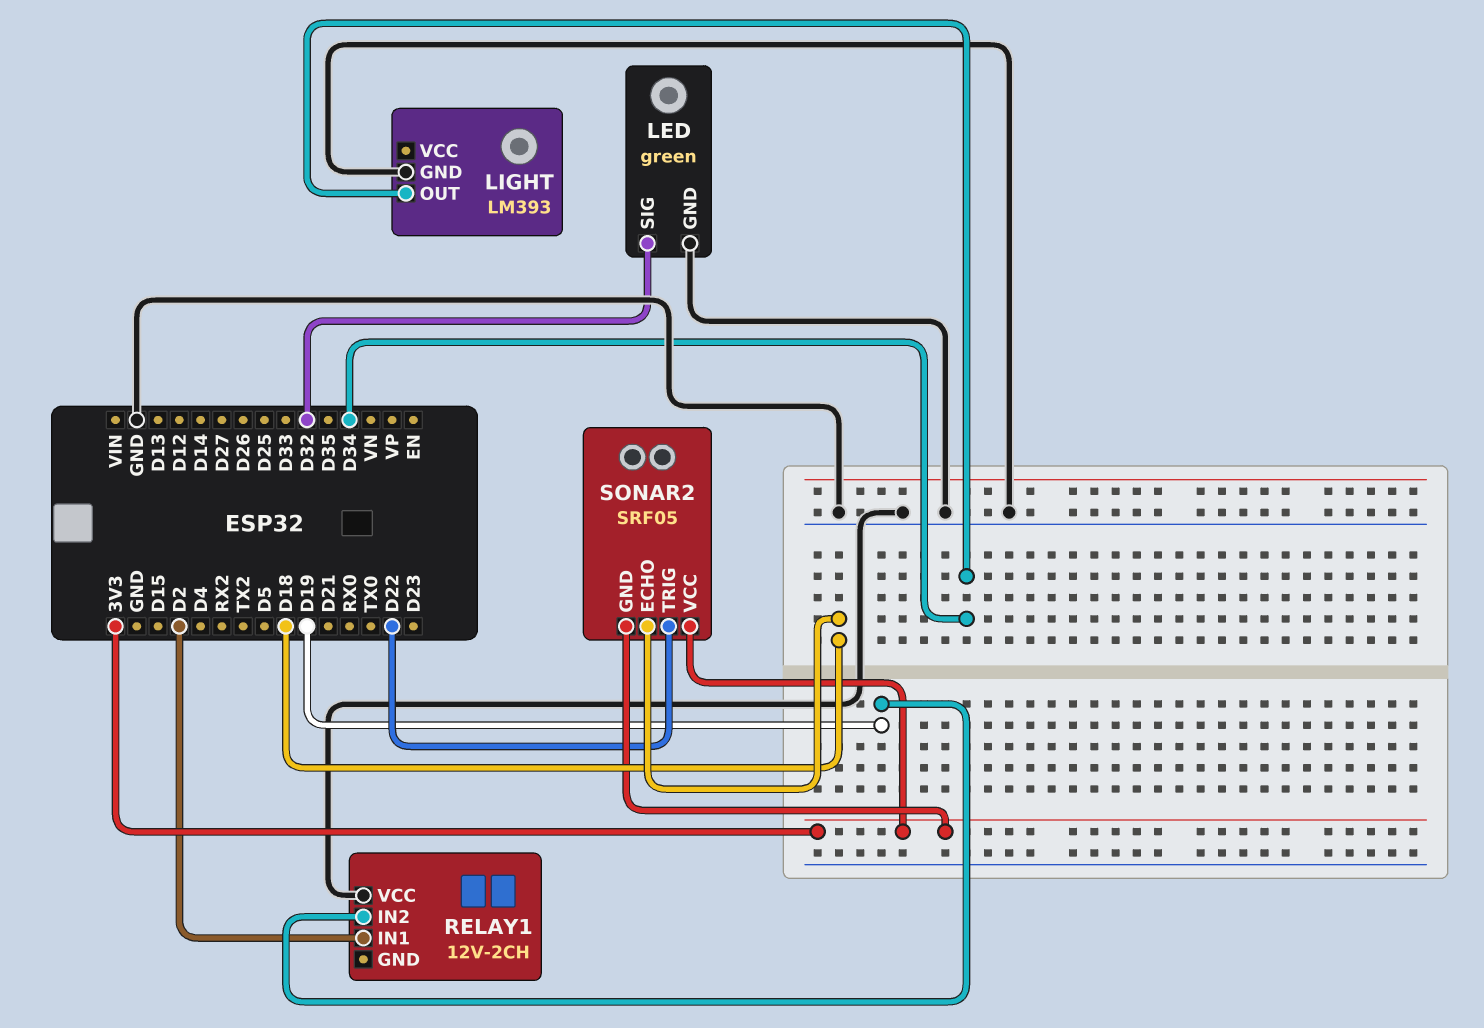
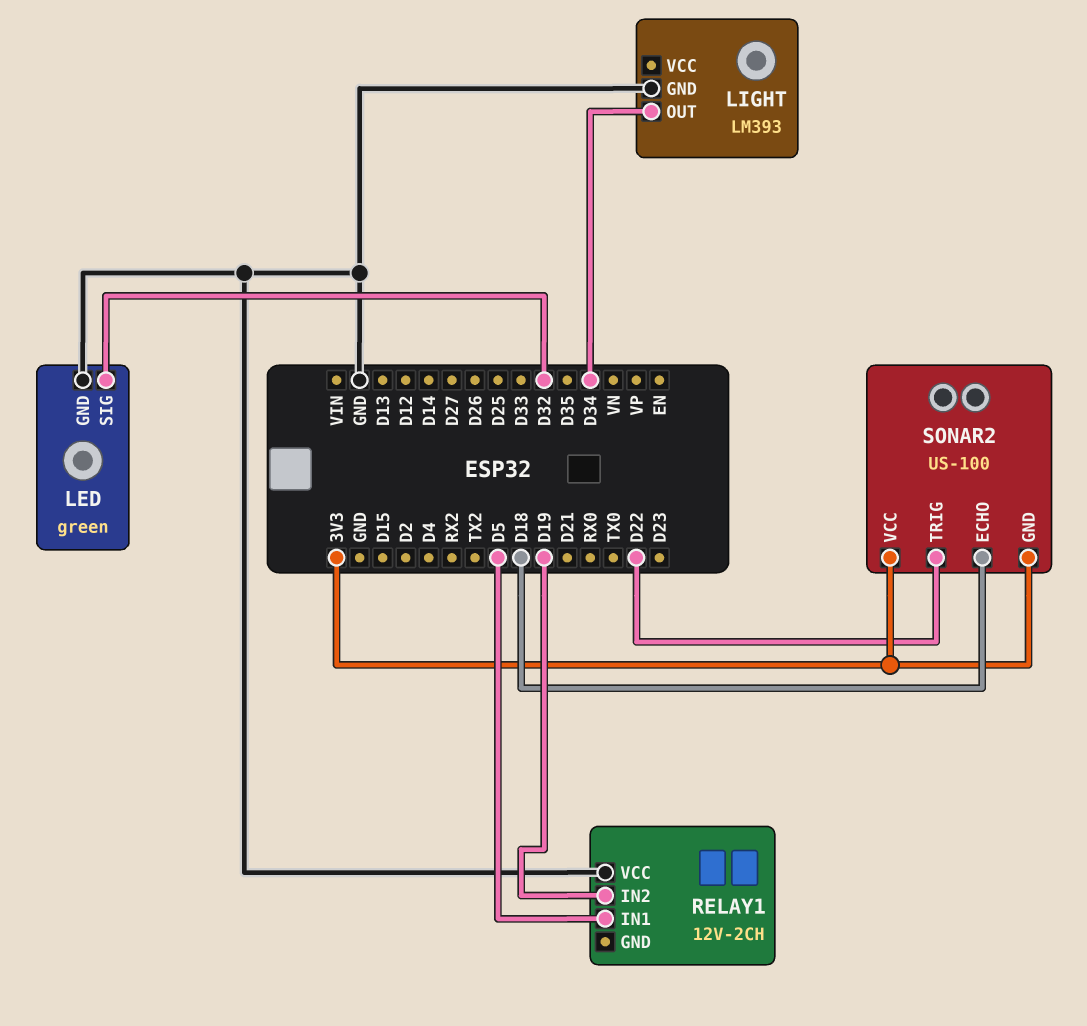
RELAY1 pin IN1: D2 -> D5
SONAR2: SRF05 -> US-100

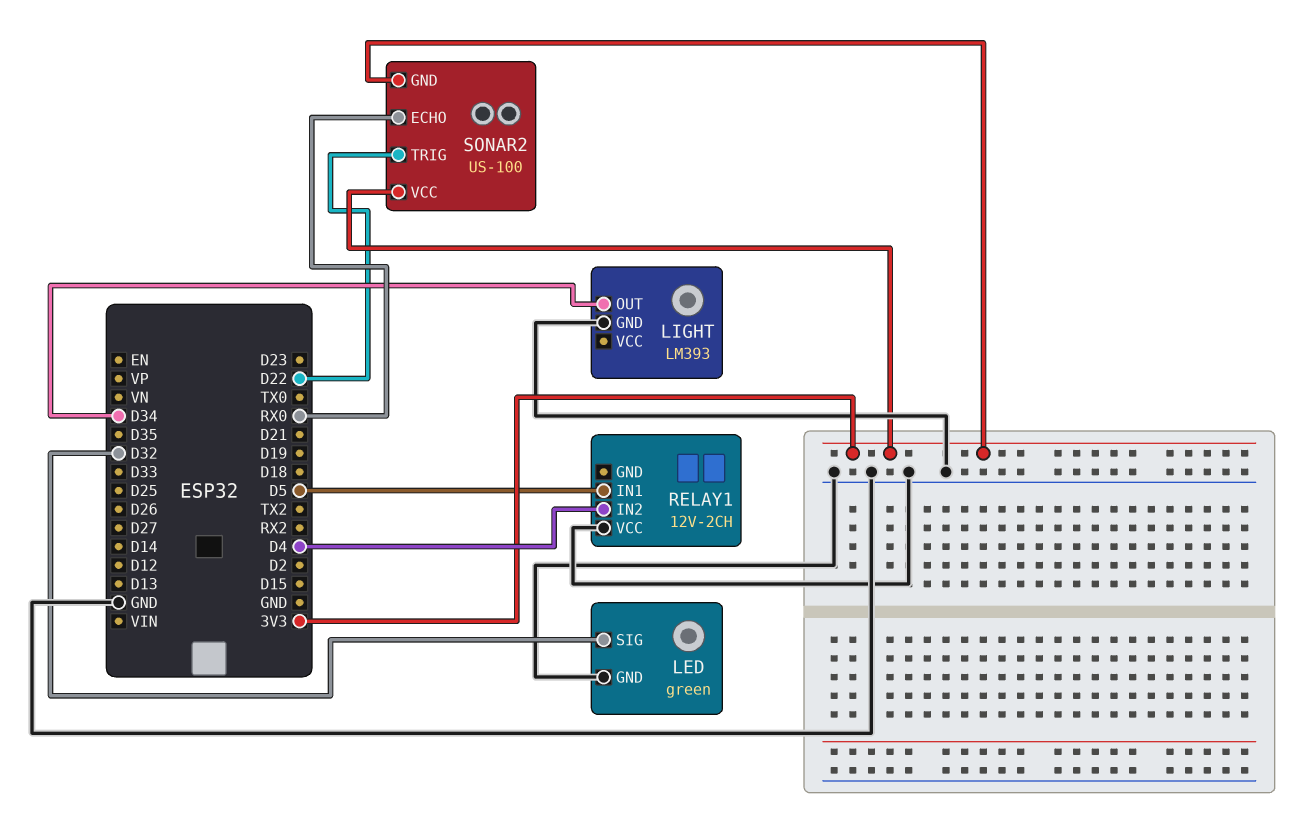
RELAY1 pin IN2: D19 -> D4
SONAR2 pin ECHO: D18 -> RX0

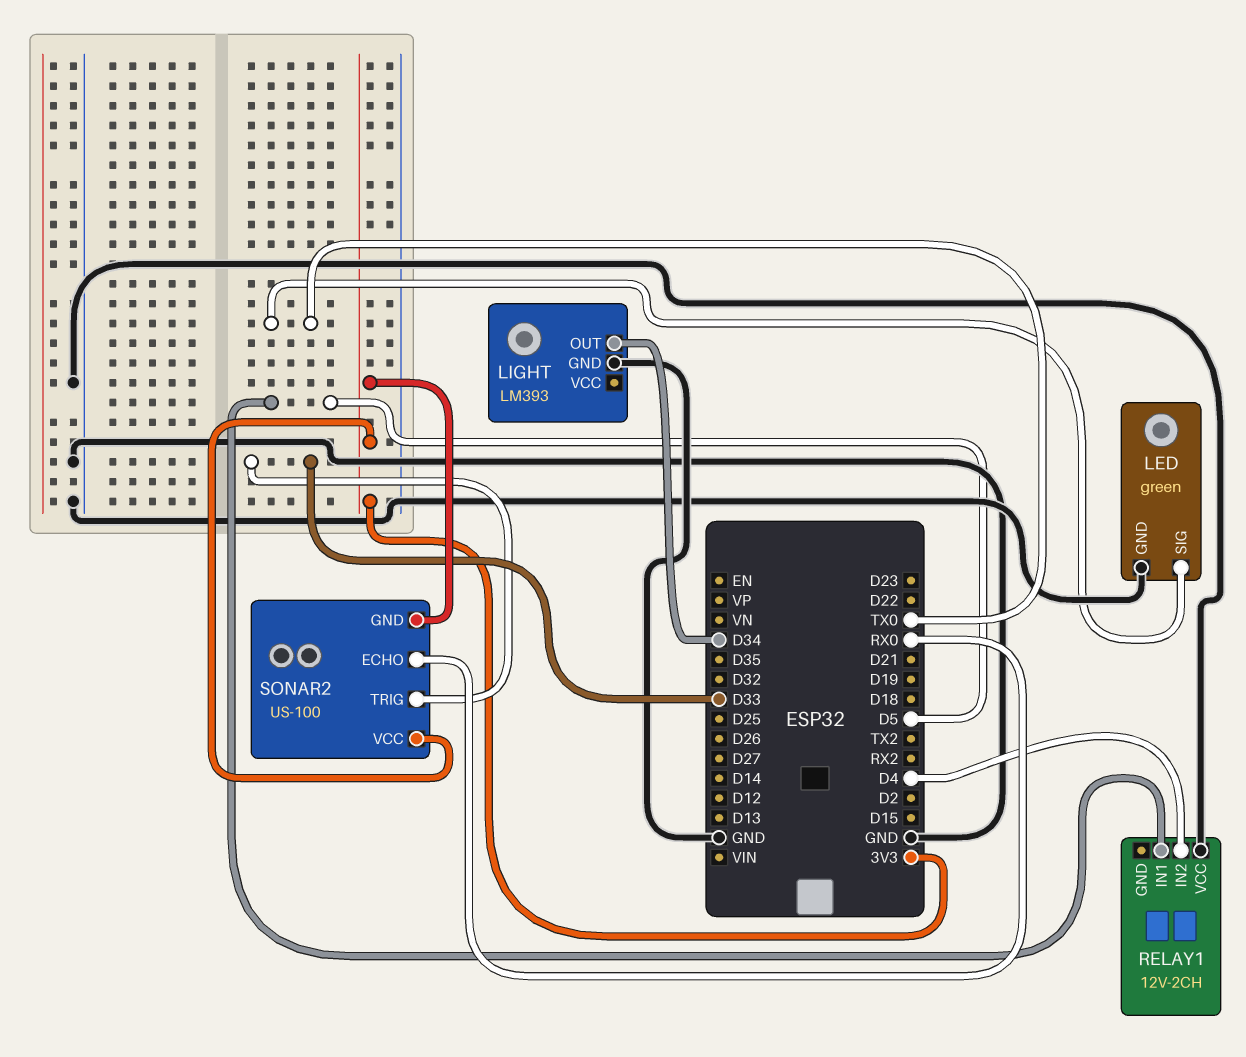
LED pin SIG: D32 -> TX0
SONAR2 pin TRIG: D22 -> D33

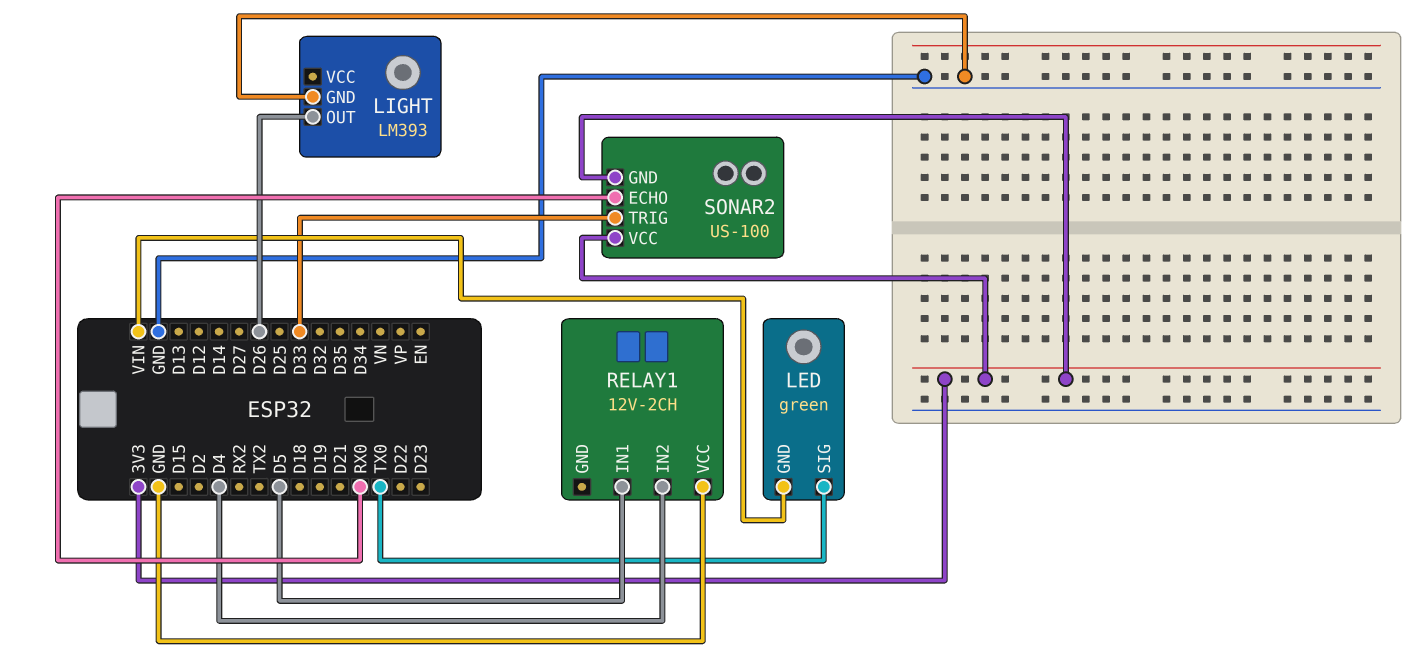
LED pin GND: GND -> VIN
LIGHT pin OUT: D34 -> D26

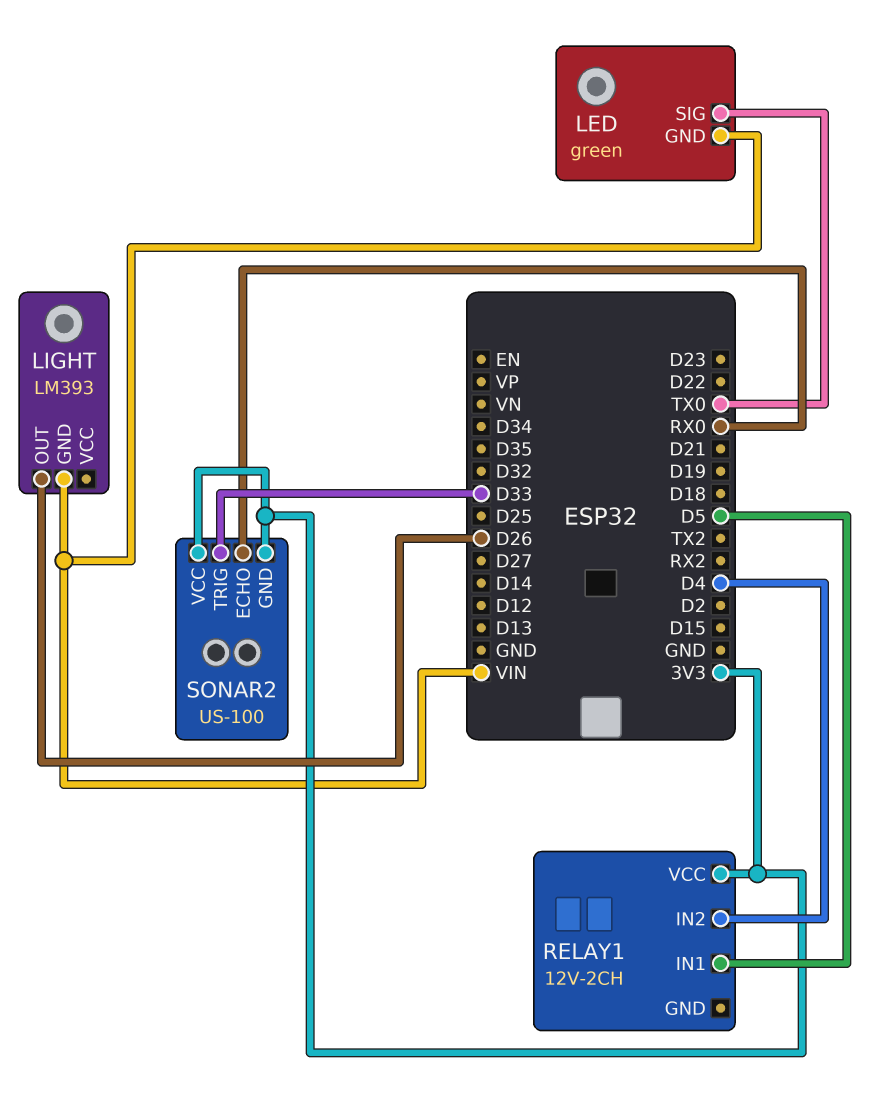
LIGHT pin GND: GND -> VIN
RELAY1 pin VCC: GND -> 3V3

